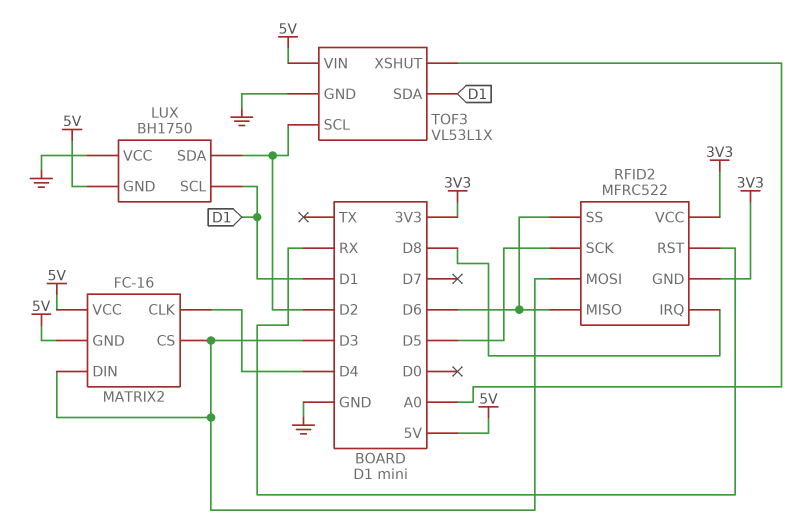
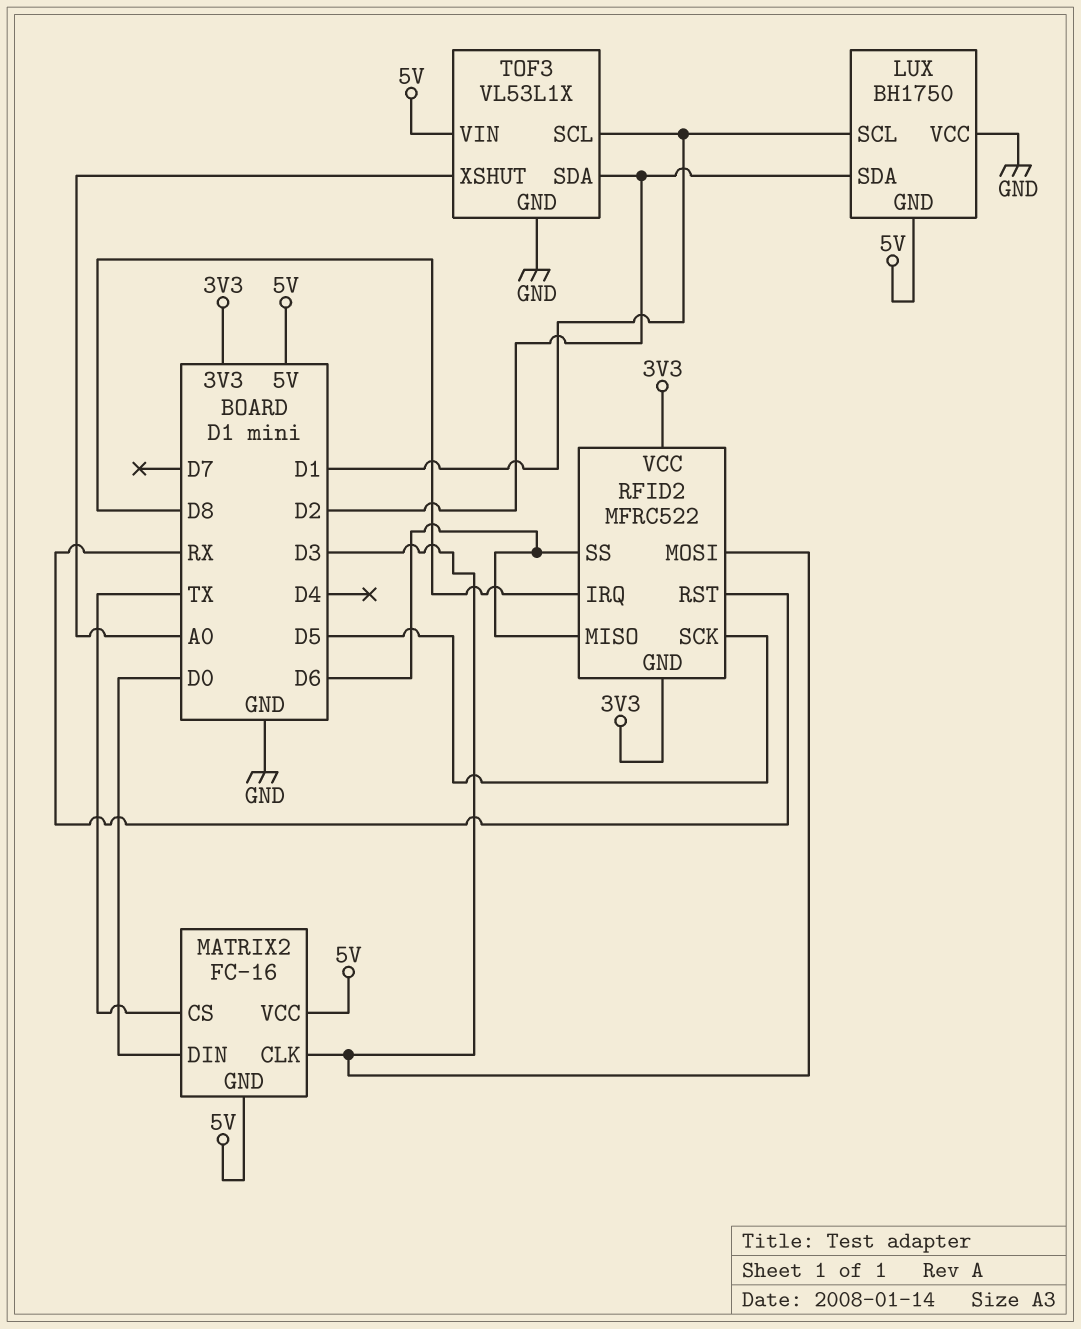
MATRIX2 pin CLK: D4 -> D3
MATRIX2 pin CS: D3 -> TX
MATRIX2 pin DIN: D3 -> D0
TOF3 pin SCL: D2 -> D1
TOF3 pin SDA: D1 -> D2

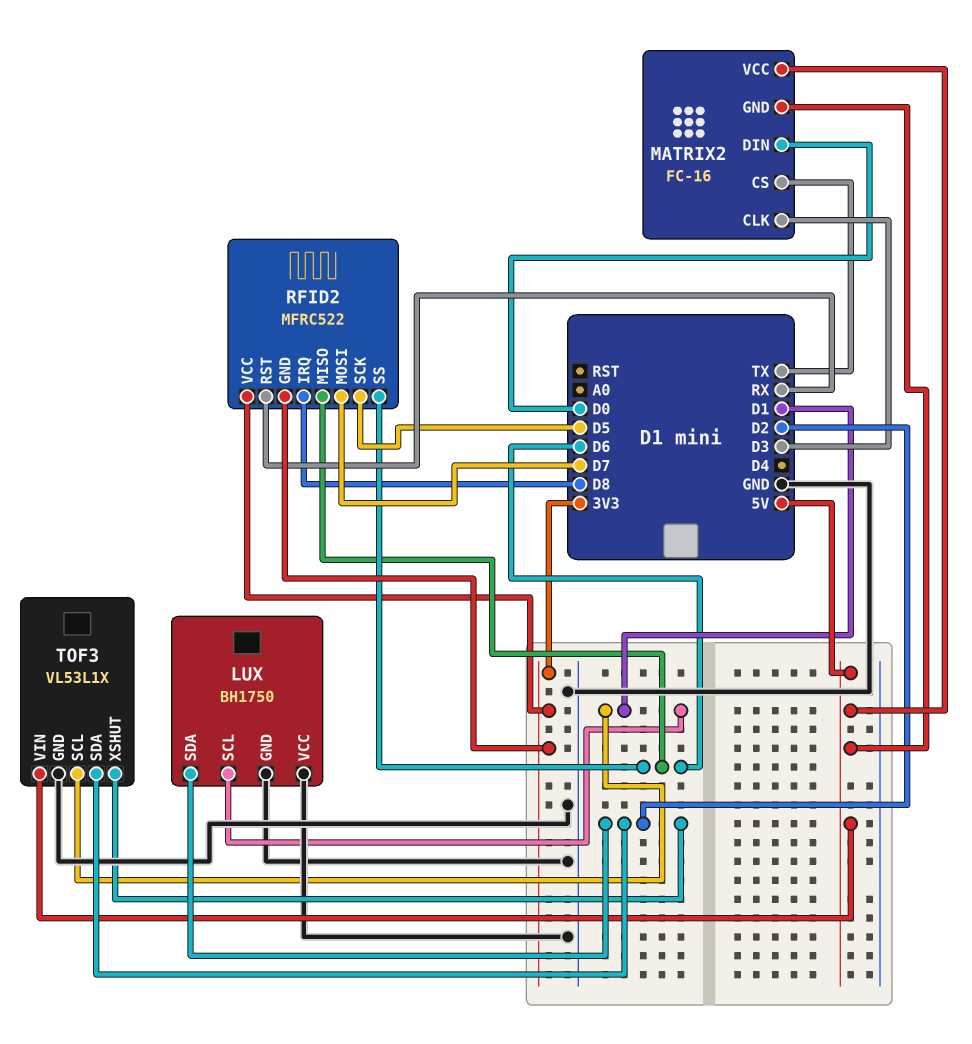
LUX pin GND: 5V -> GND
RFID2 pin MOSI: D3 -> D7
TOF3 pin XSHUT: A0 -> D2

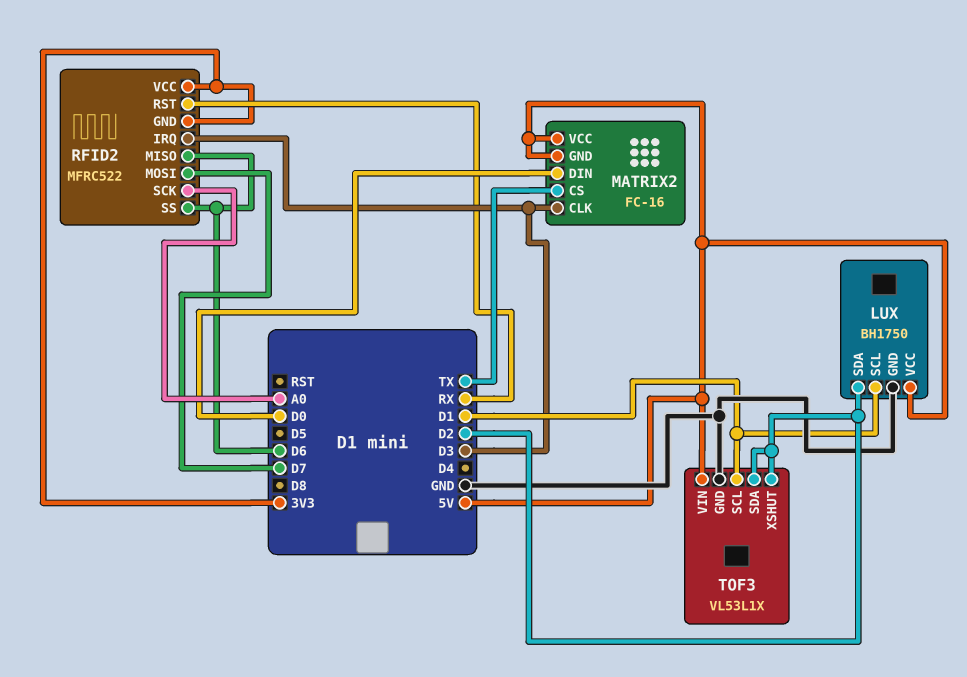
LUX pin VCC: GND -> 5V
RFID2 pin IRQ: D8 -> D3
RFID2 pin SCK: D5 -> A0

